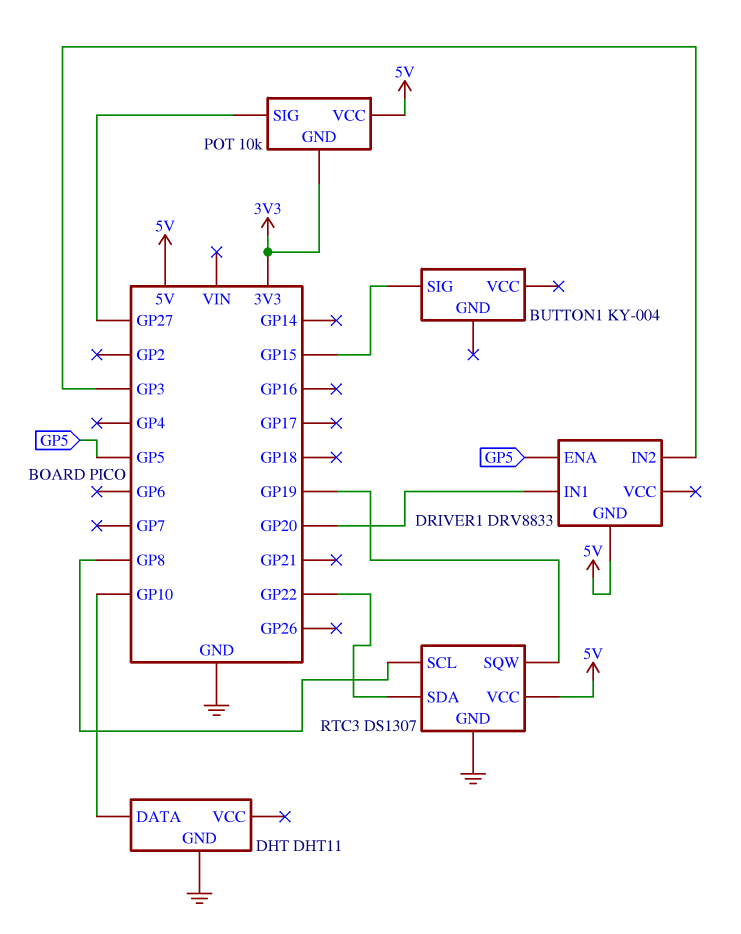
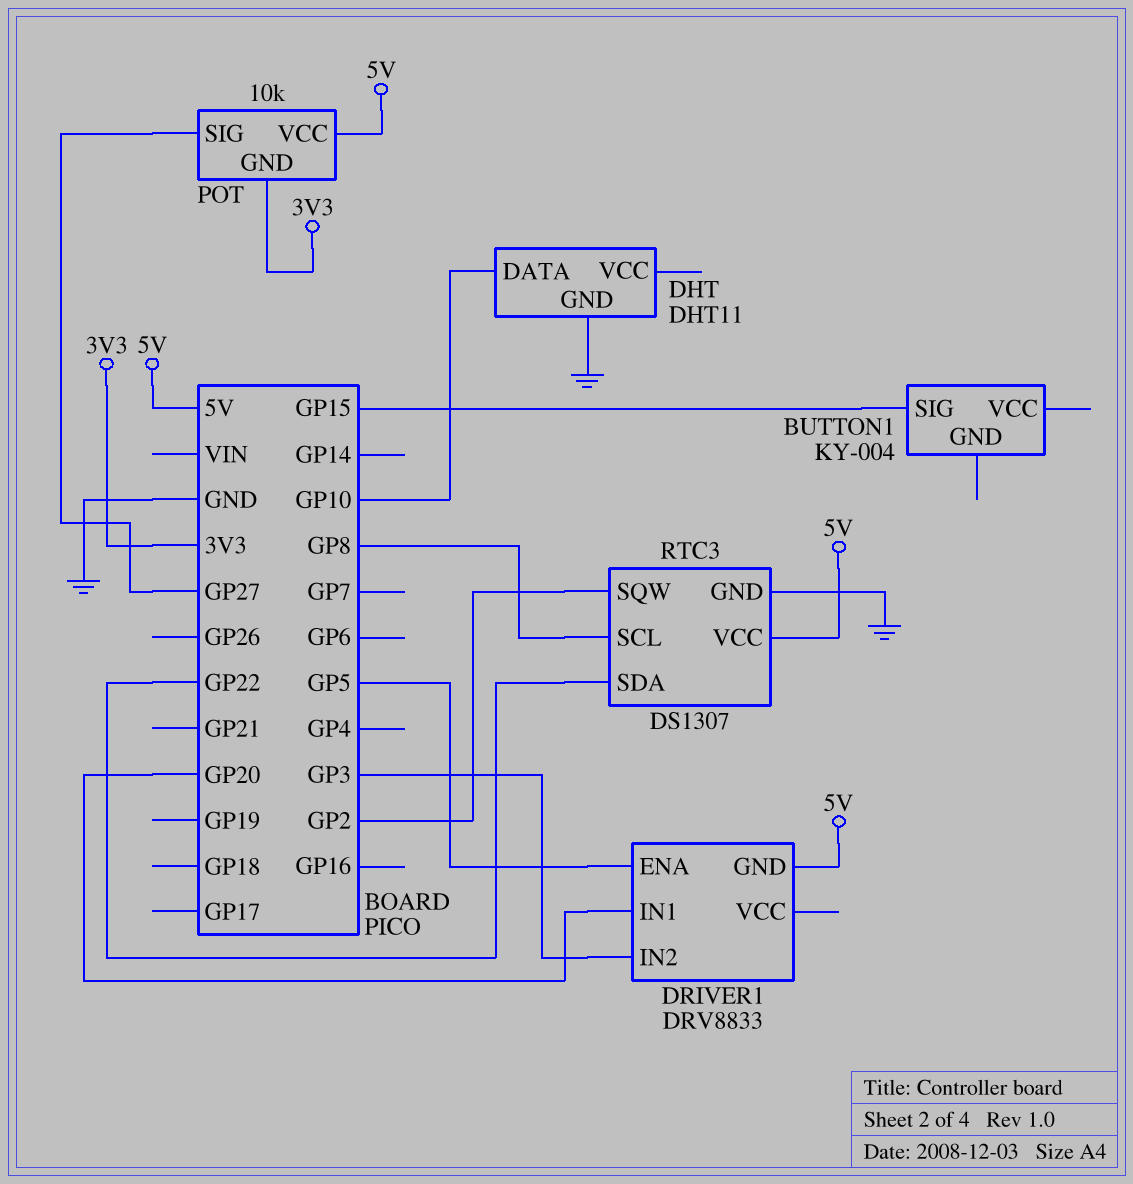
RTC3 pin SQW: GP19 -> GP2

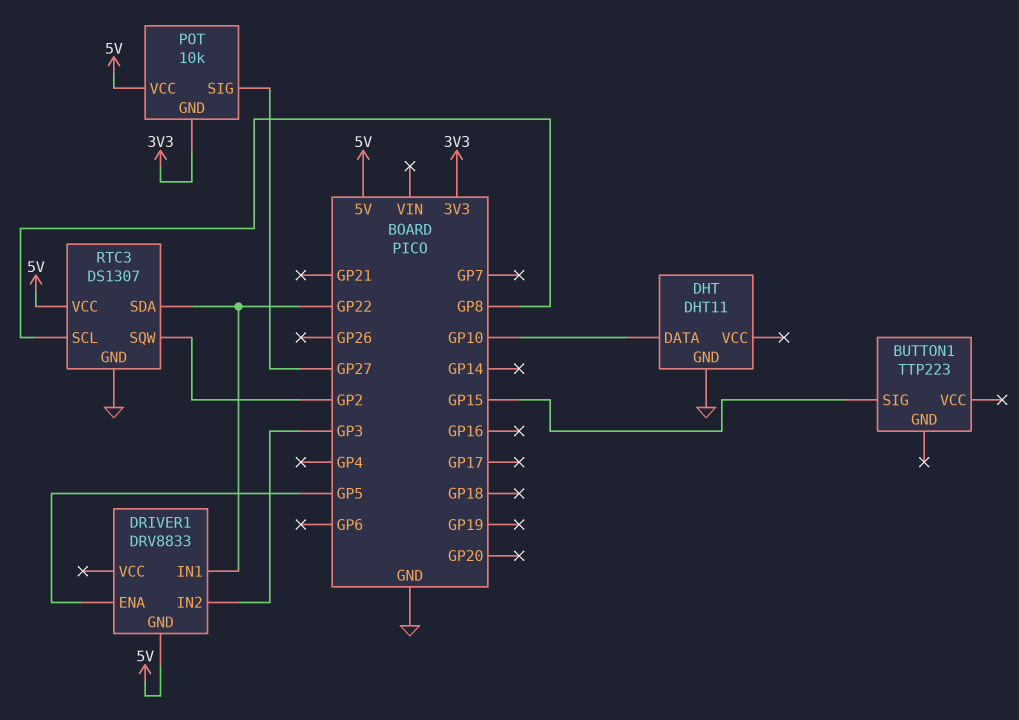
BUTTON1: KY-004 -> TTP223
DRIVER1 pin IN1: GP20 -> GP22

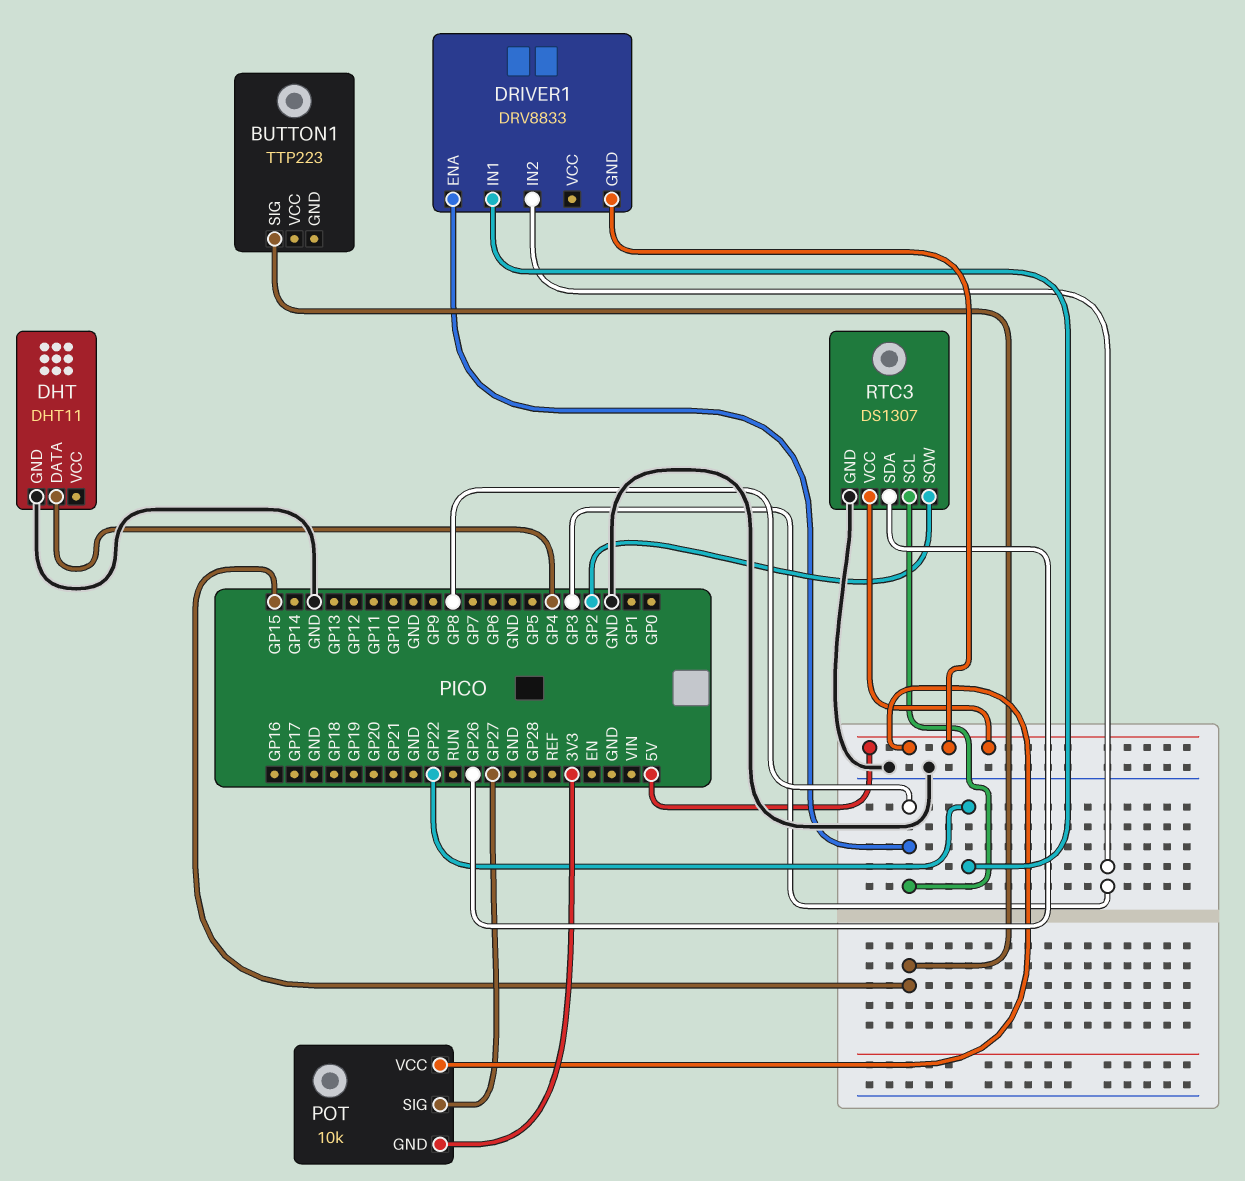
DHT pin DATA: GP10 -> GP4
DRIVER1 pin ENA: GP5 -> GP8
RTC3 pin SDA: GP22 -> GP26

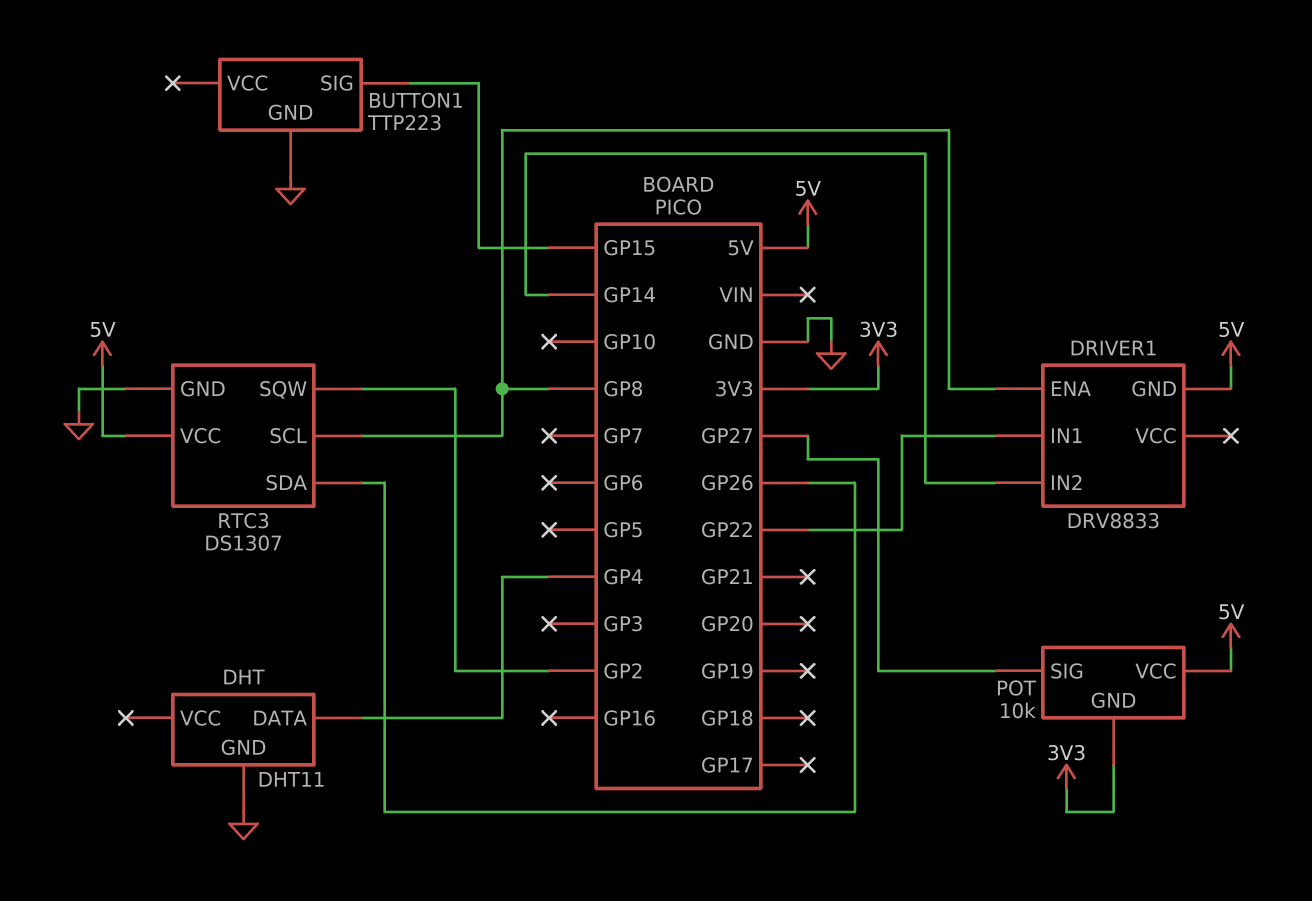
BUTTON1 pin GND: none -> GND
DRIVER1 pin IN2: GP3 -> GP14

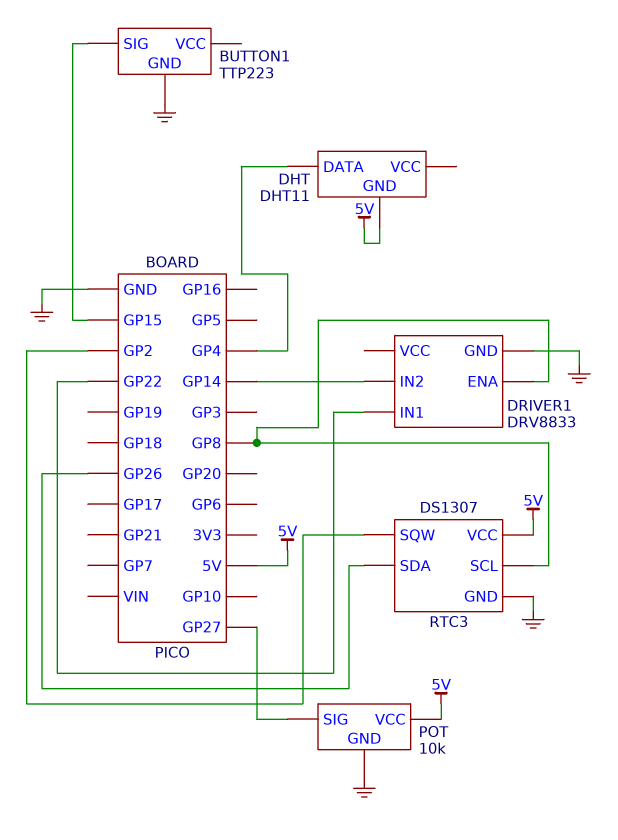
DHT pin GND: GND -> 5V
DRIVER1 pin GND: 5V -> GND
POT pin GND: 3V3 -> GND

